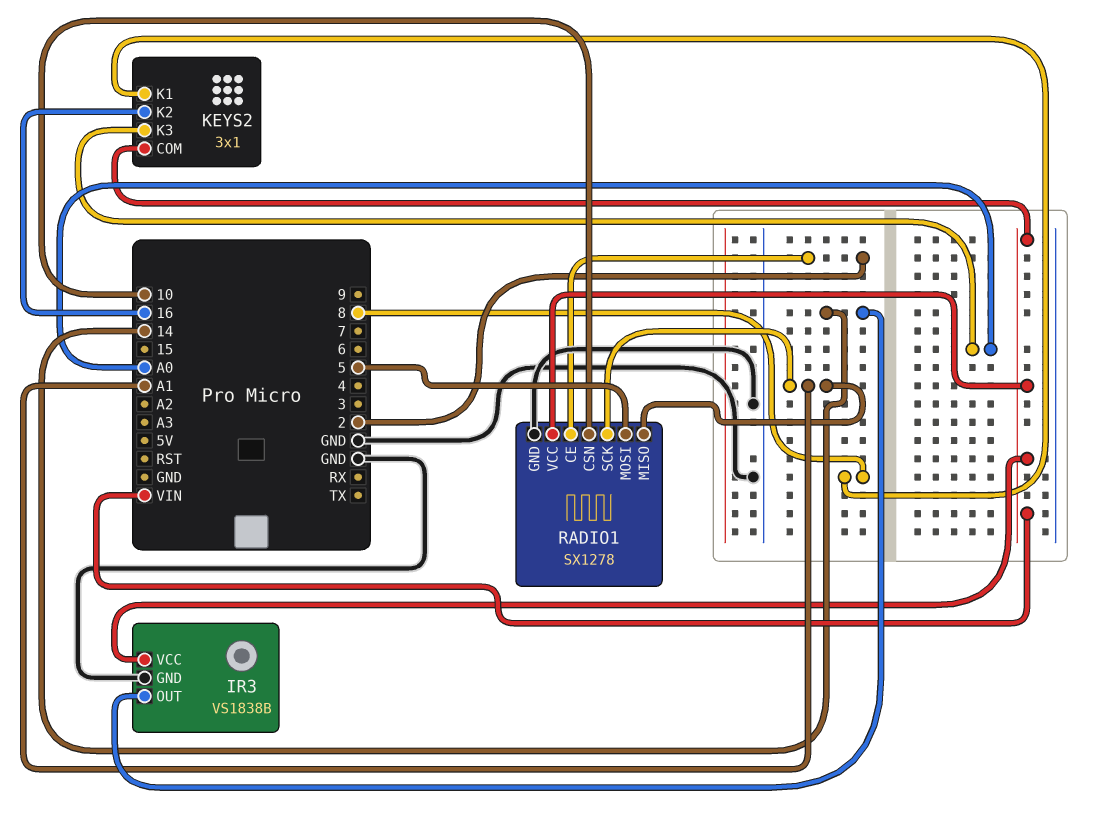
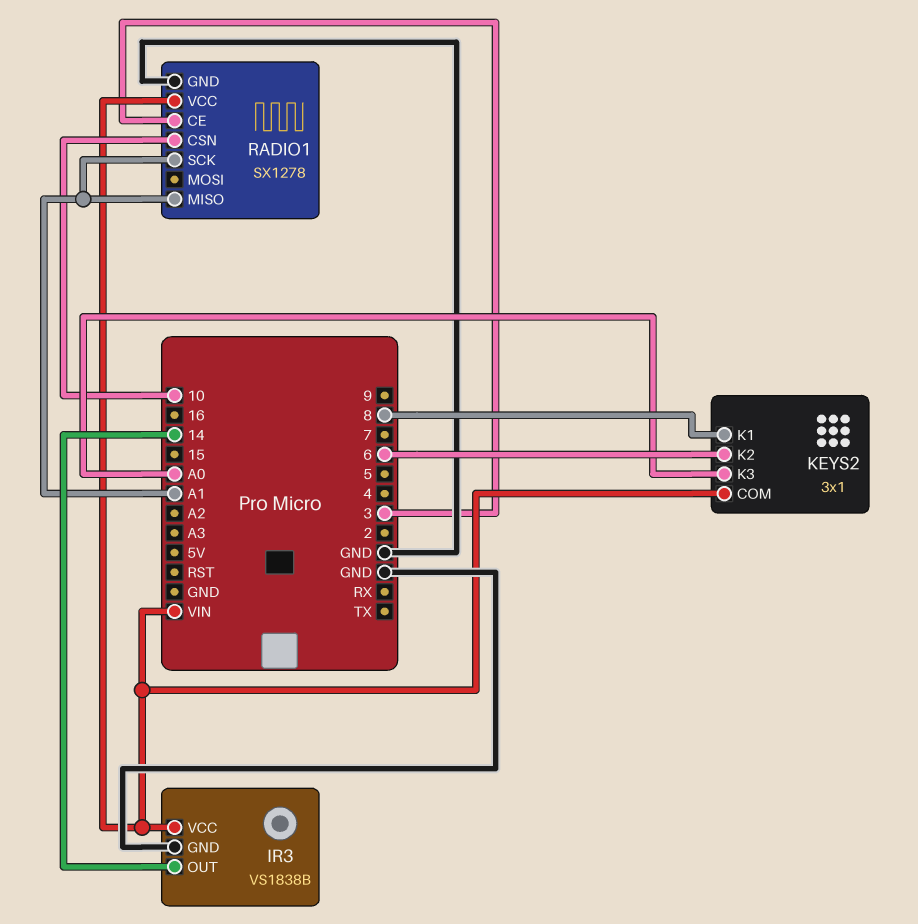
KEYS2 pin K2: 16 -> 6
RADIO1 pin CE: 2 -> 3
RADIO1 pin MOSI: 5 -> none

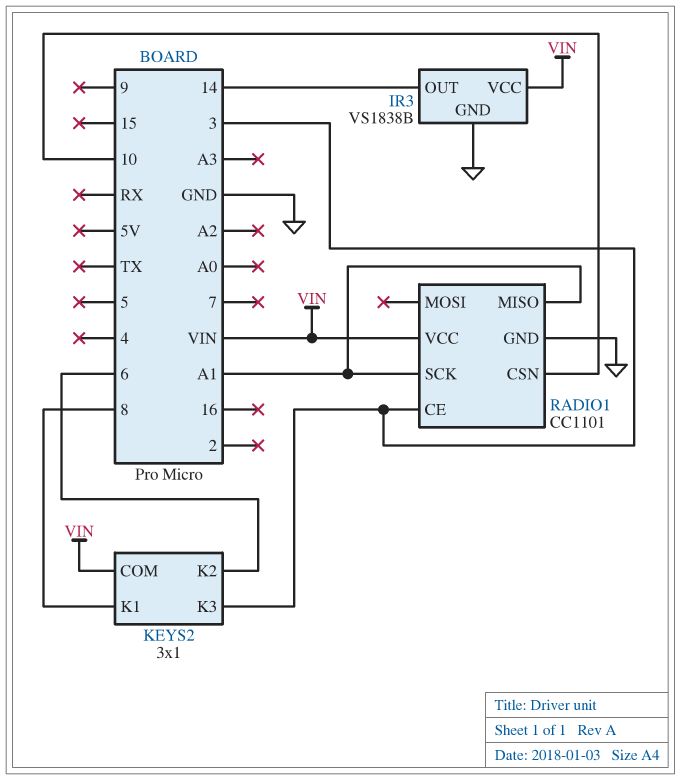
KEYS2 pin K3: A0 -> 3
RADIO1: SX1278 -> CC1101

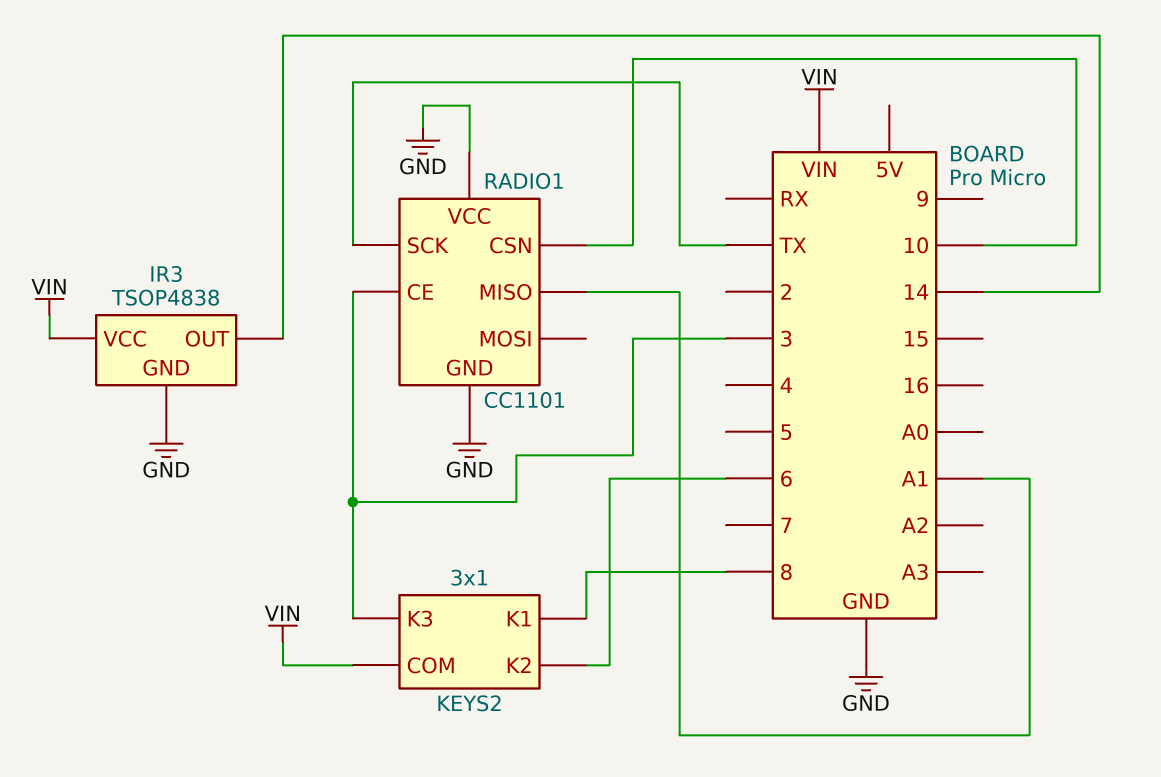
IR3: VS1838B -> TSOP4838
RADIO1 pin SCK: A1 -> TX
RADIO1 pin VCC: VIN -> GND

